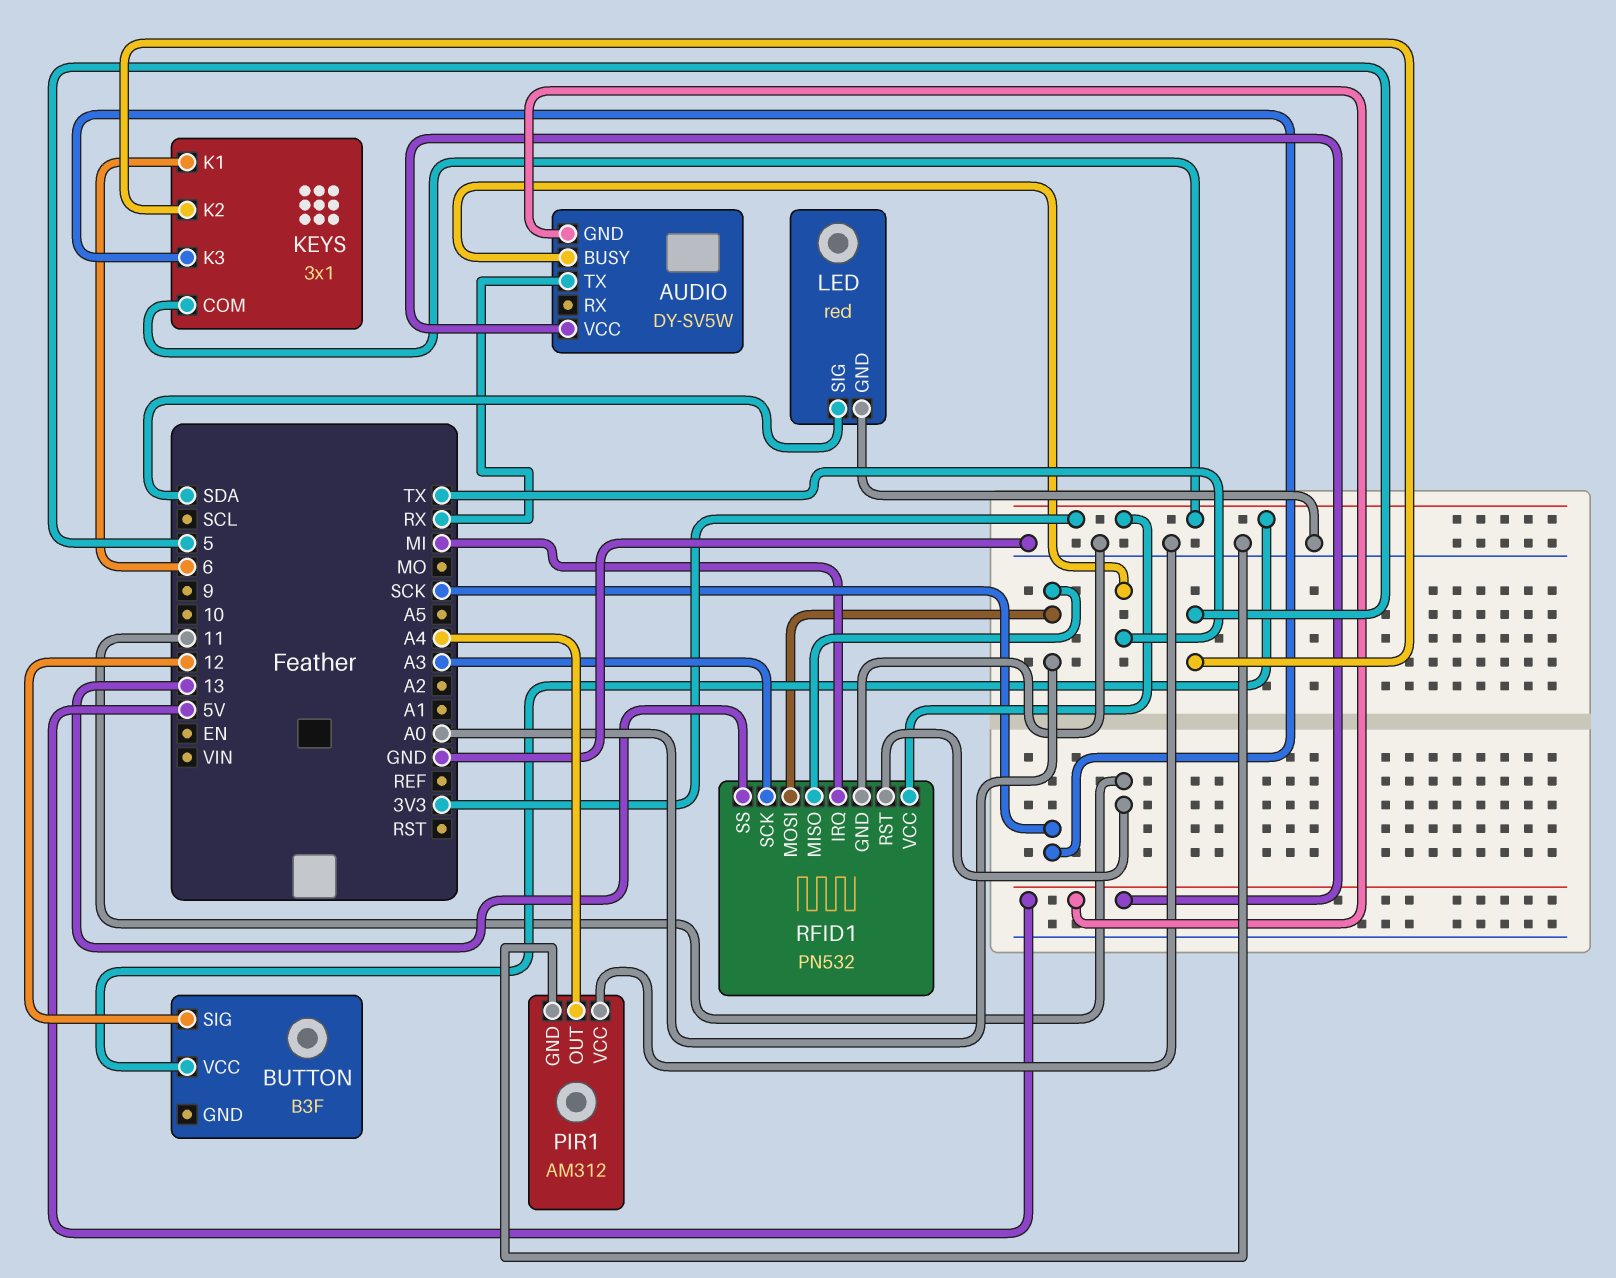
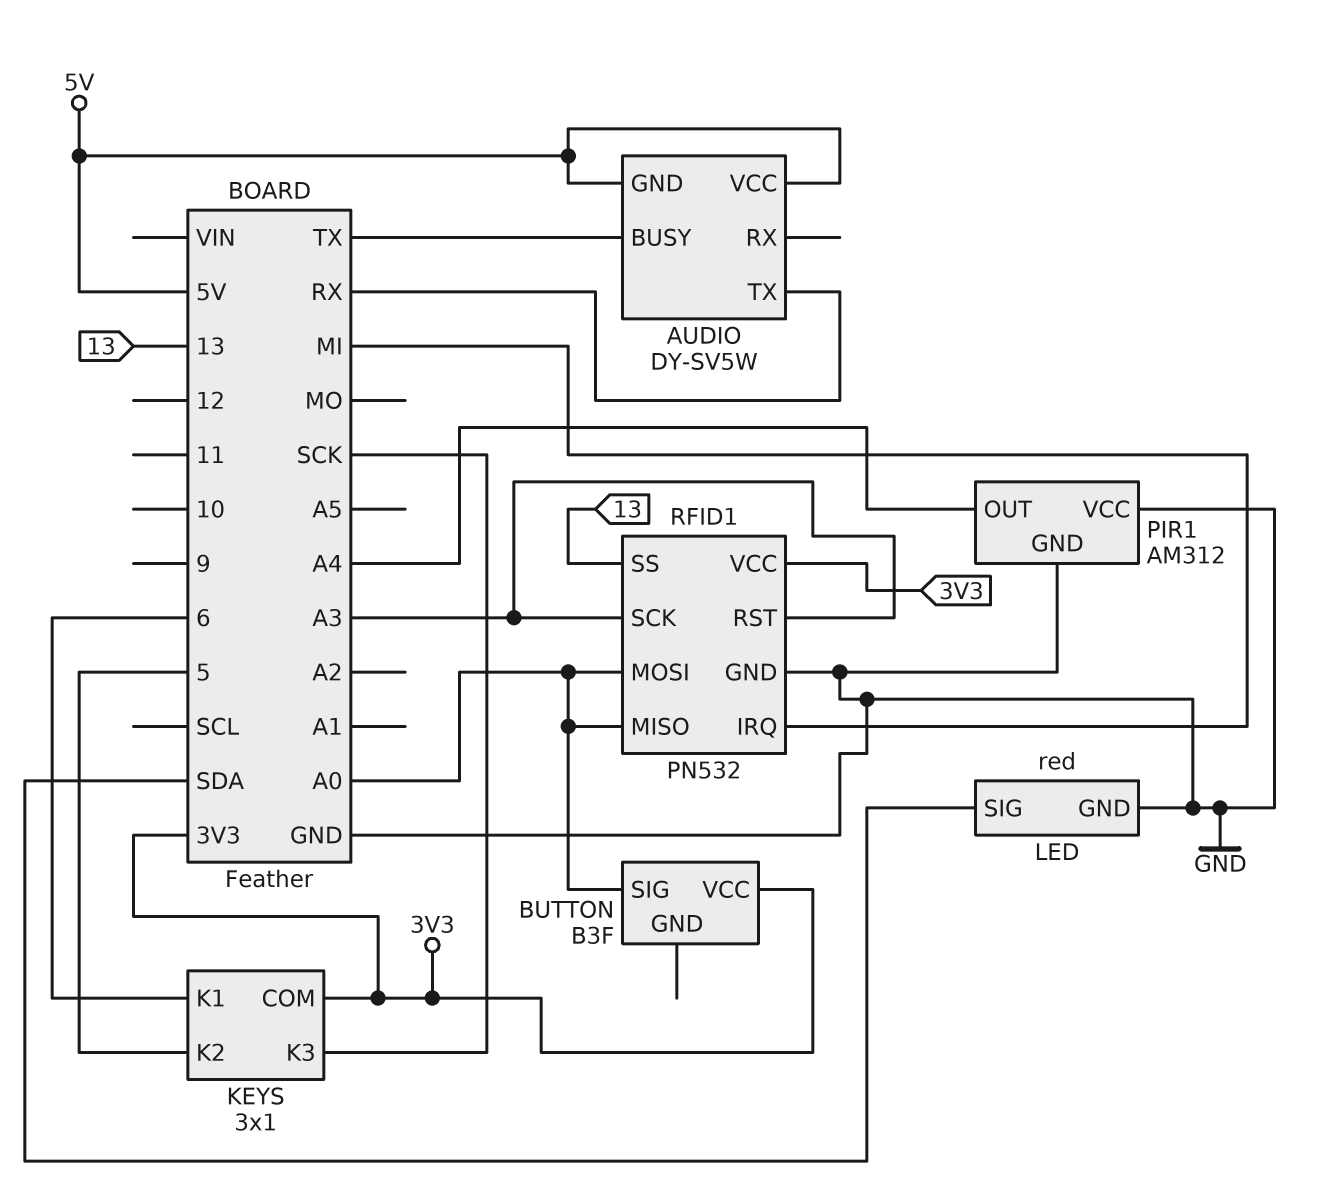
BUTTON pin SIG: 12 -> A0
RFID1 pin RST: 11 -> A3

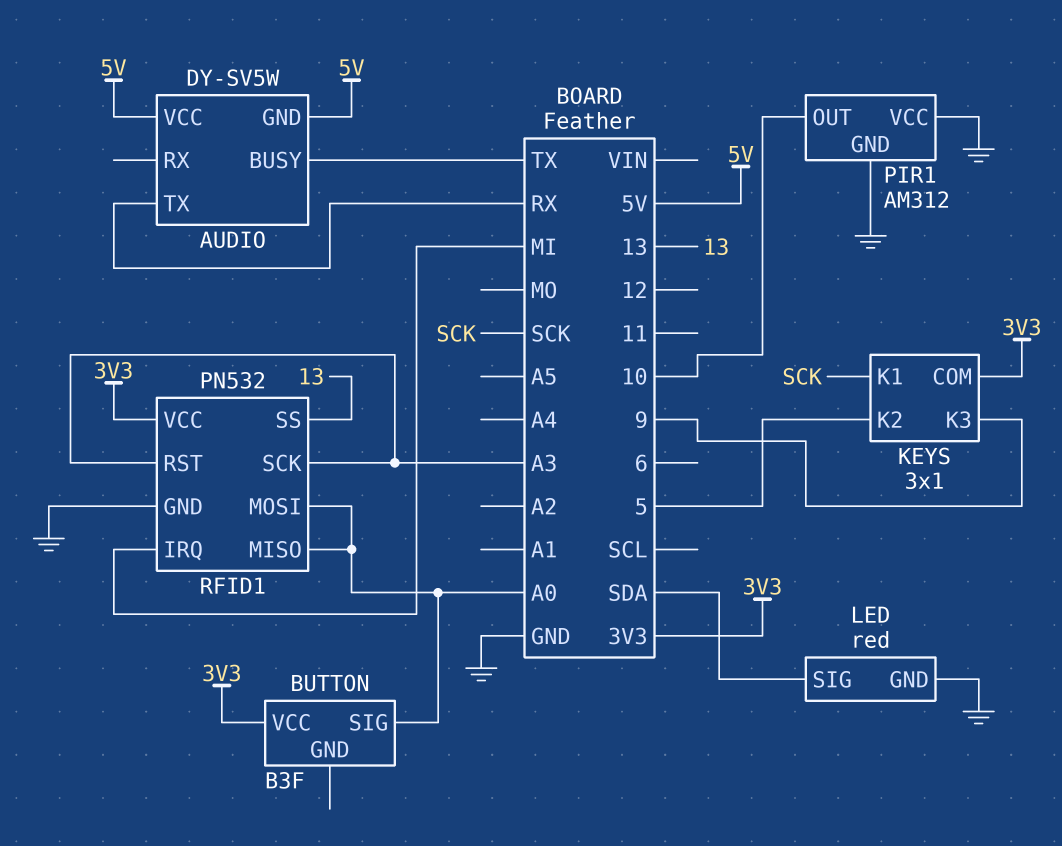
KEYS pin K1: 6 -> SCK
KEYS pin K3: SCK -> 9
PIR1 pin OUT: A4 -> 10

